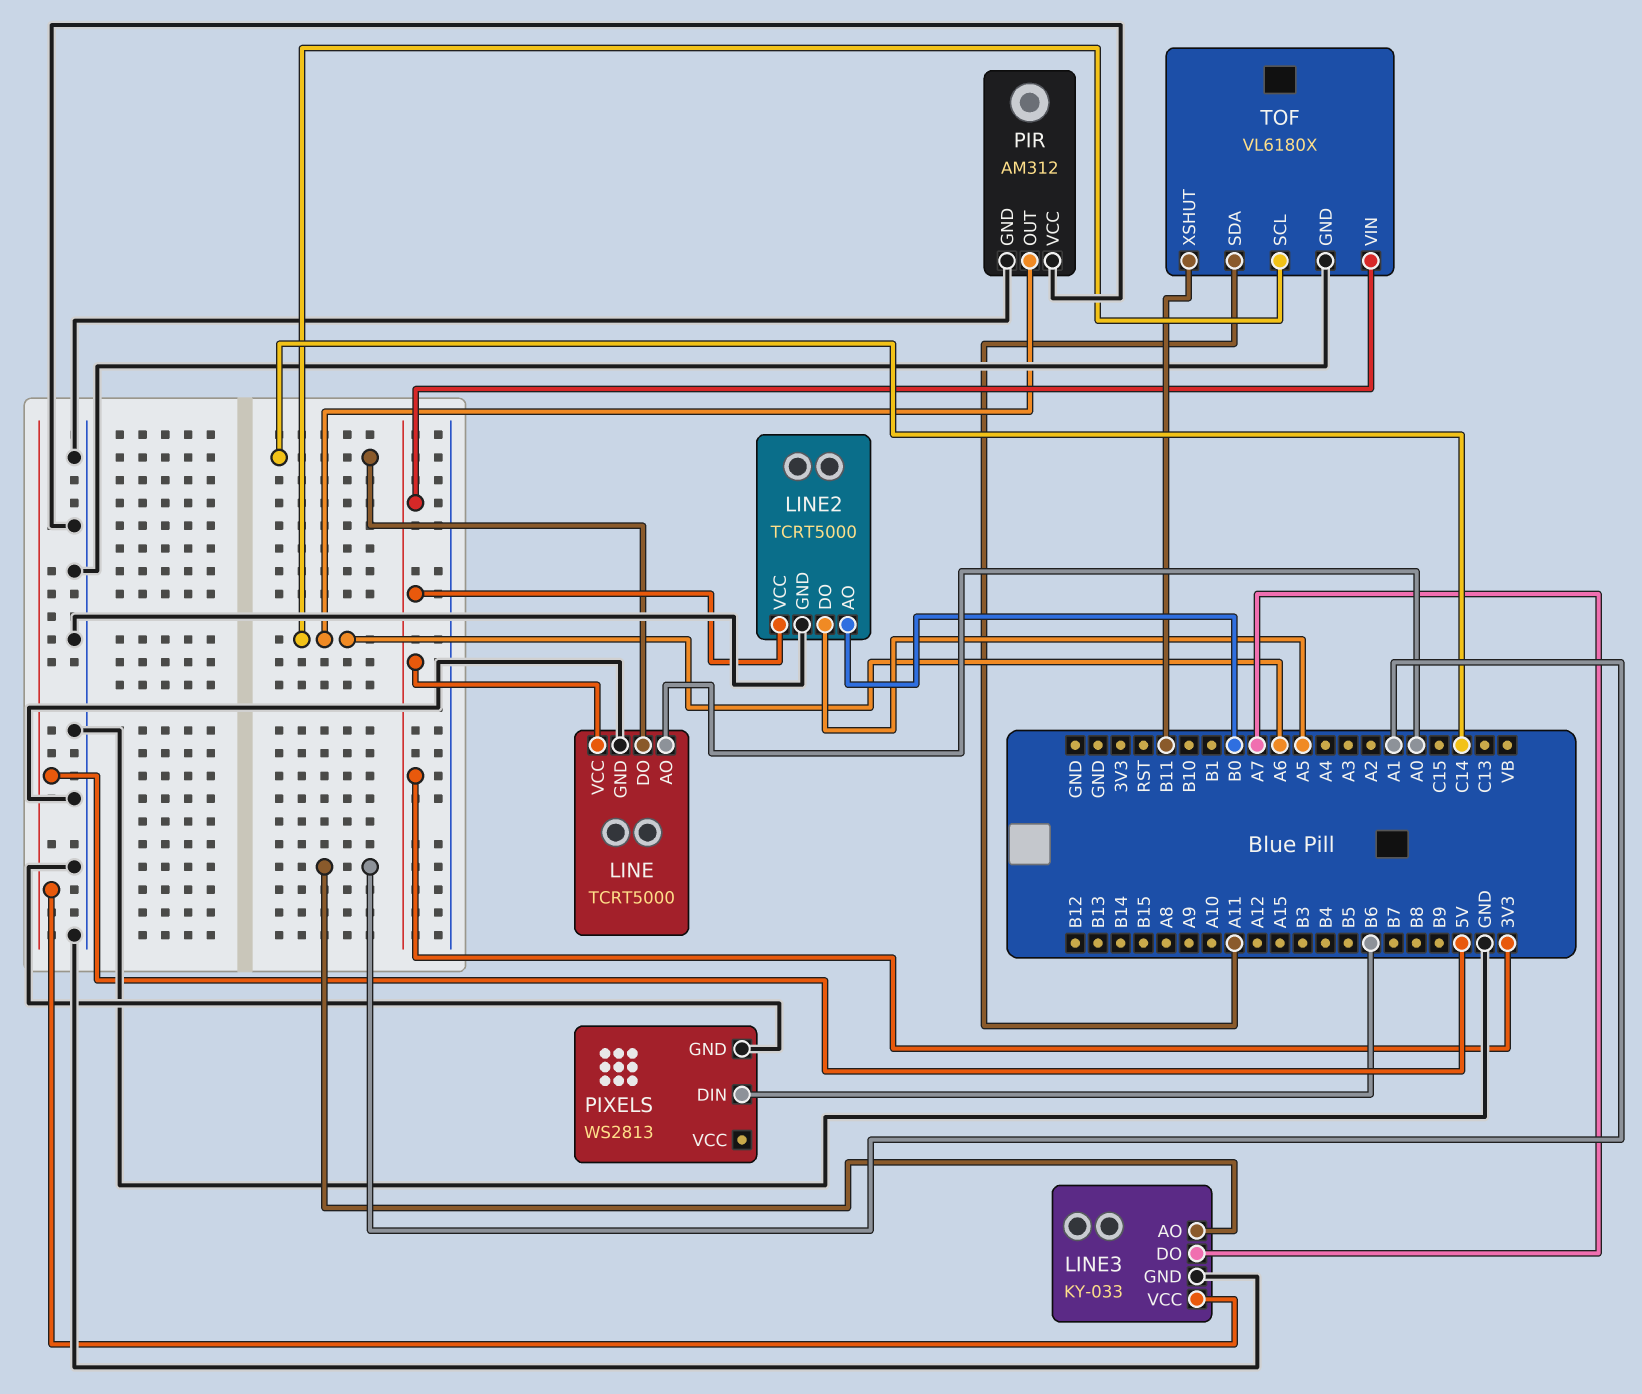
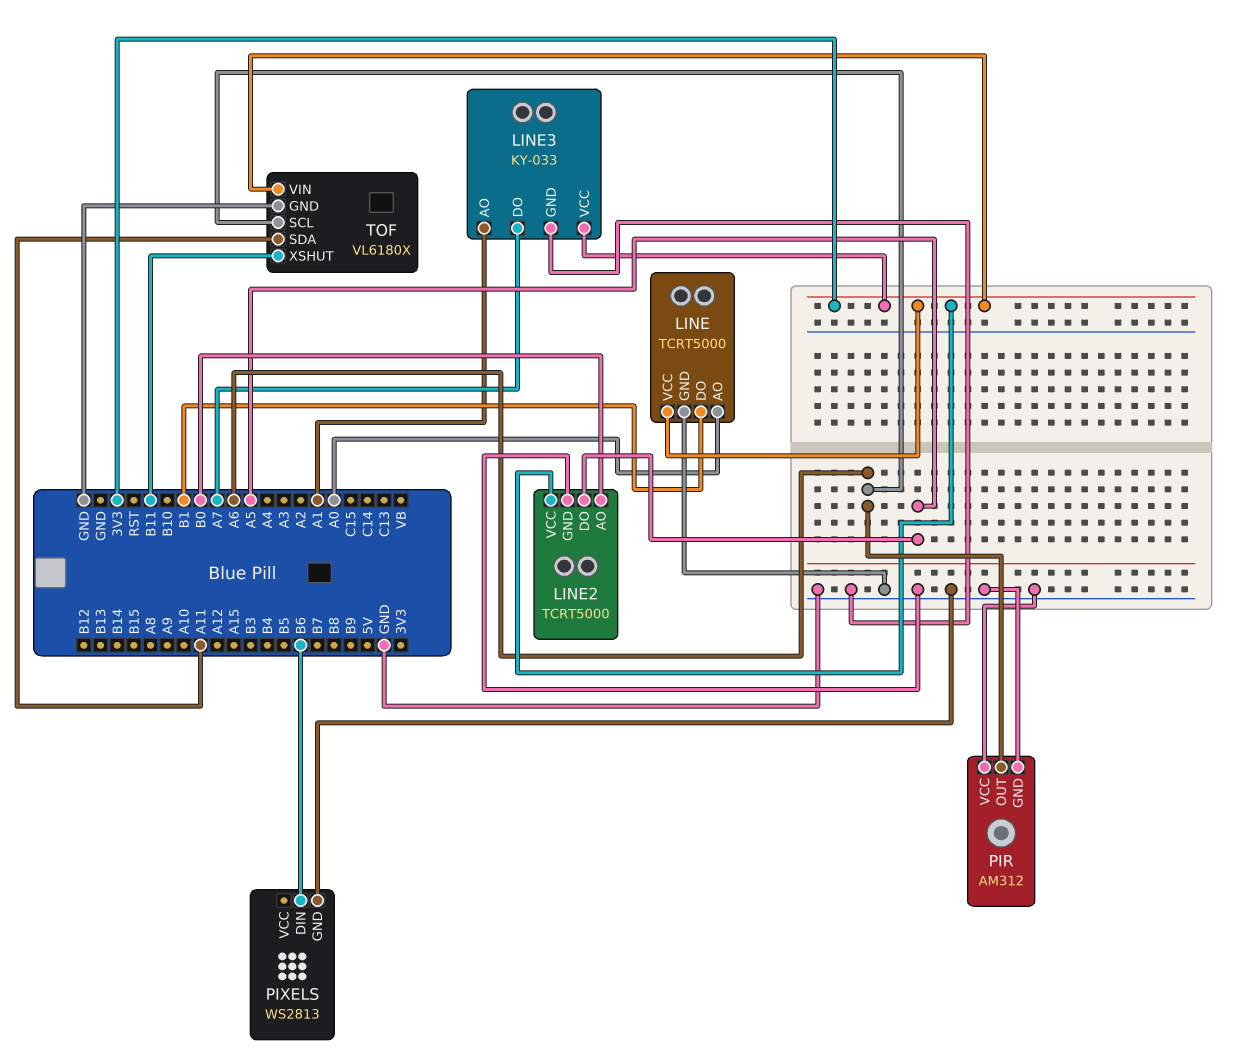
LINE pin DO: C14 -> B1
LINE3 pin VCC: 5V -> 3V3

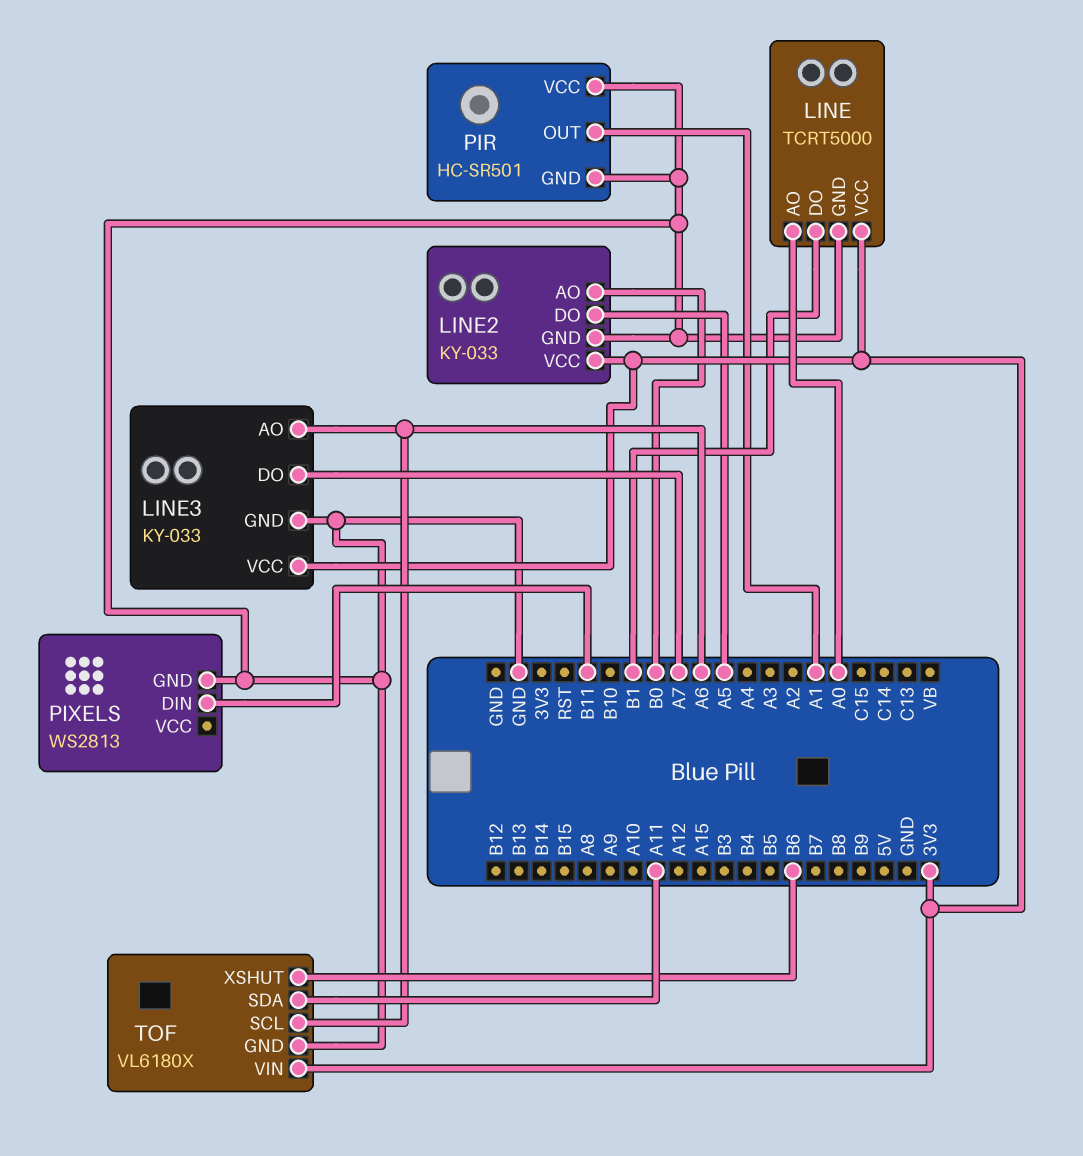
LINE2: TCRT5000 -> KY-033
LINE3 pin AO: A1 -> A6
PIR: AM312 -> HC-SR501
PIR pin OUT: A6 -> A1
PIXELS pin DIN: B6 -> B11
TOF pin XSHUT: B11 -> B6

